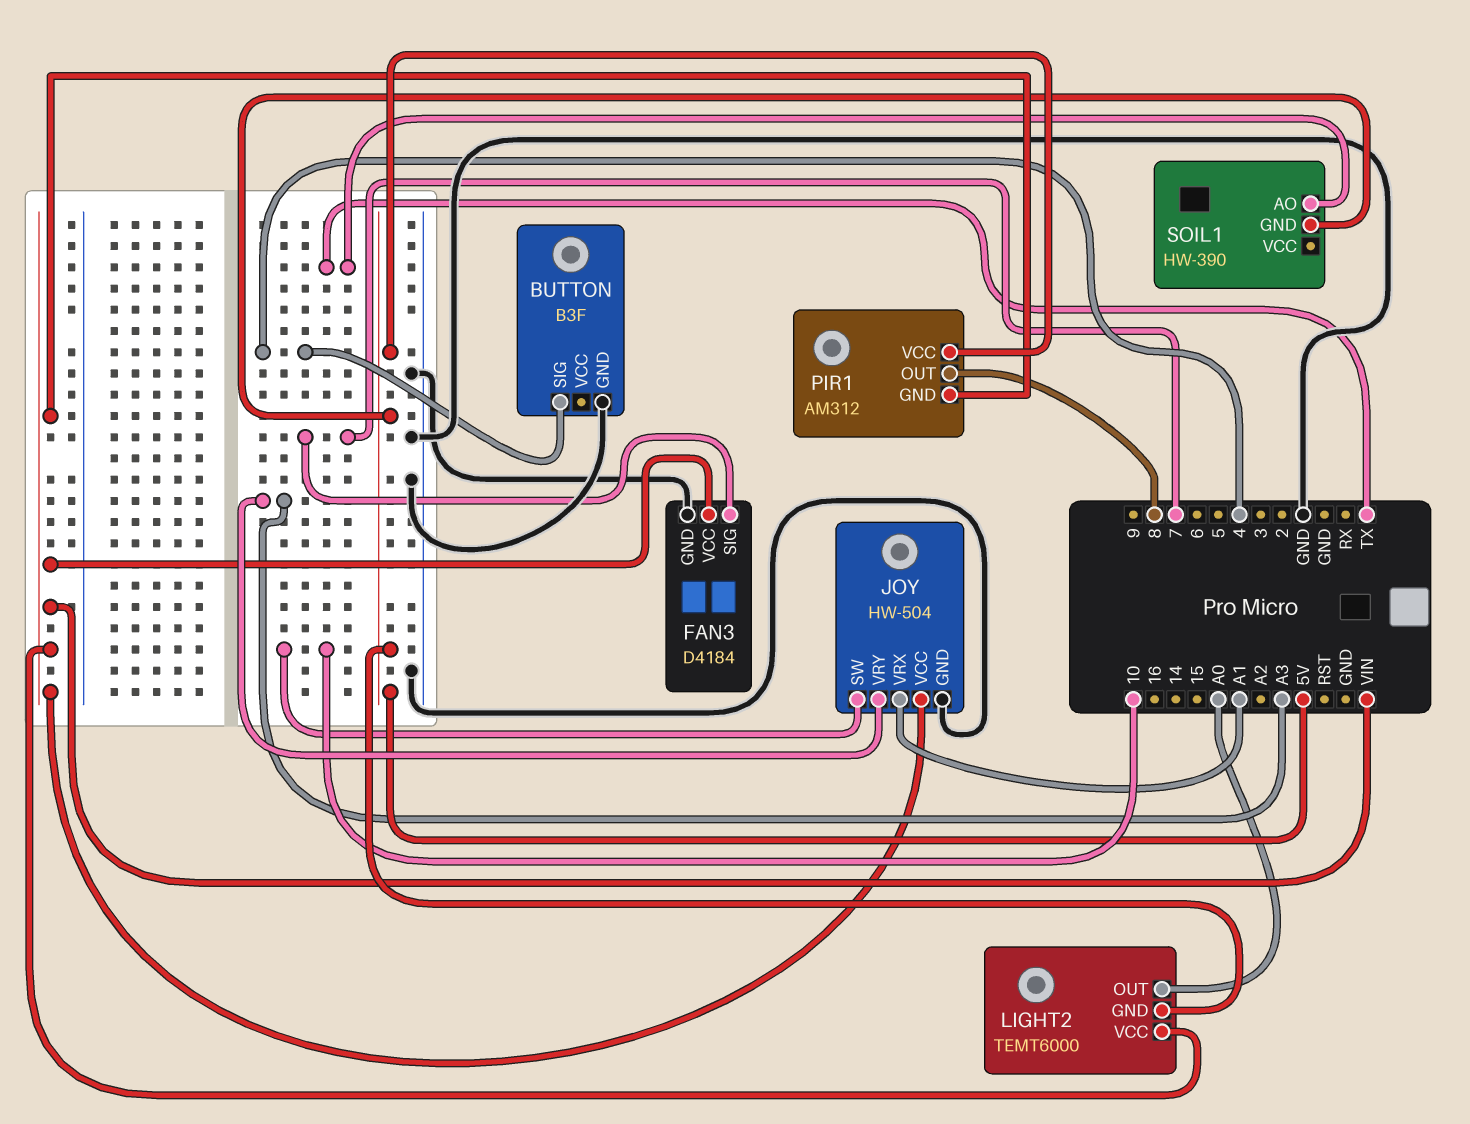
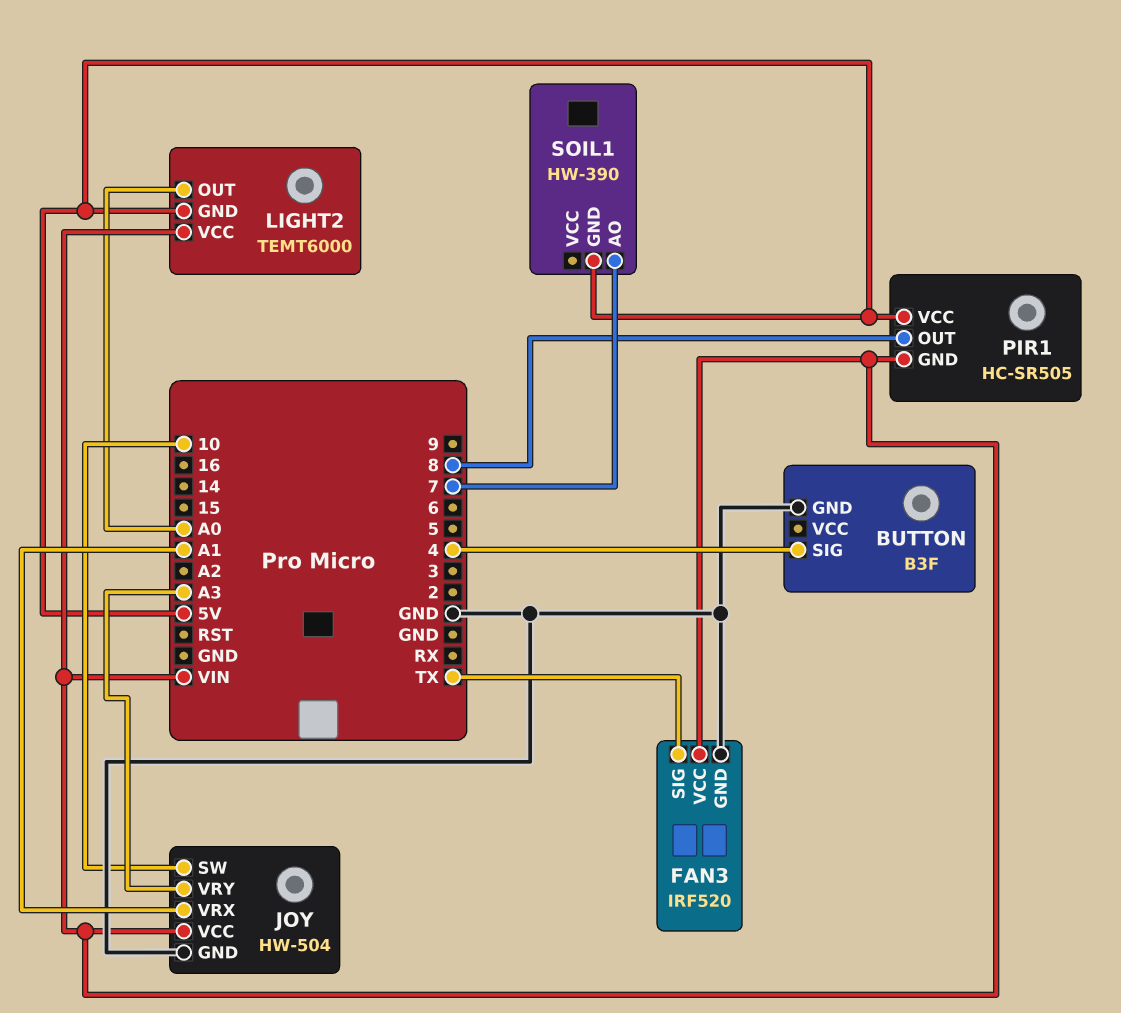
FAN3: D4184 -> IRF520
FAN3 pin SIG: 7 -> TX
PIR1: AM312 -> HC-SR505
SOIL1 pin AO: TX -> 7

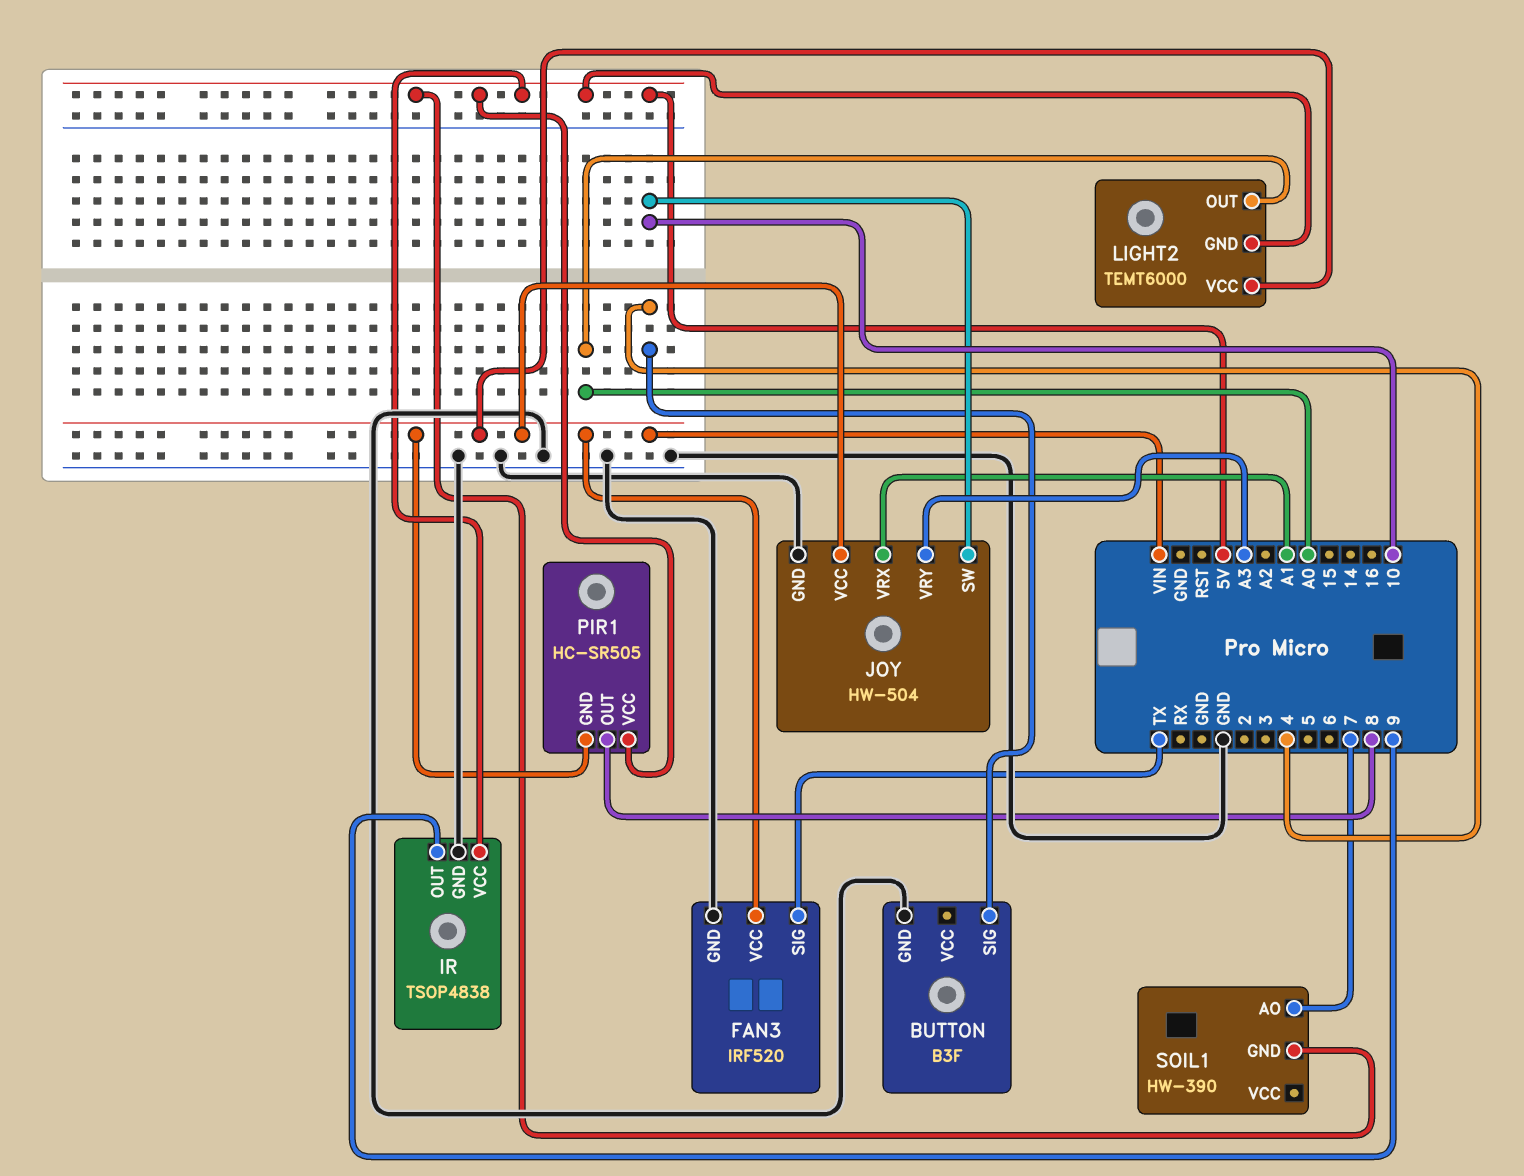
IR: none -> TSOP4838
IR pin GND: none -> GND
IR pin OUT: none -> 9
IR pin VCC: none -> 5V

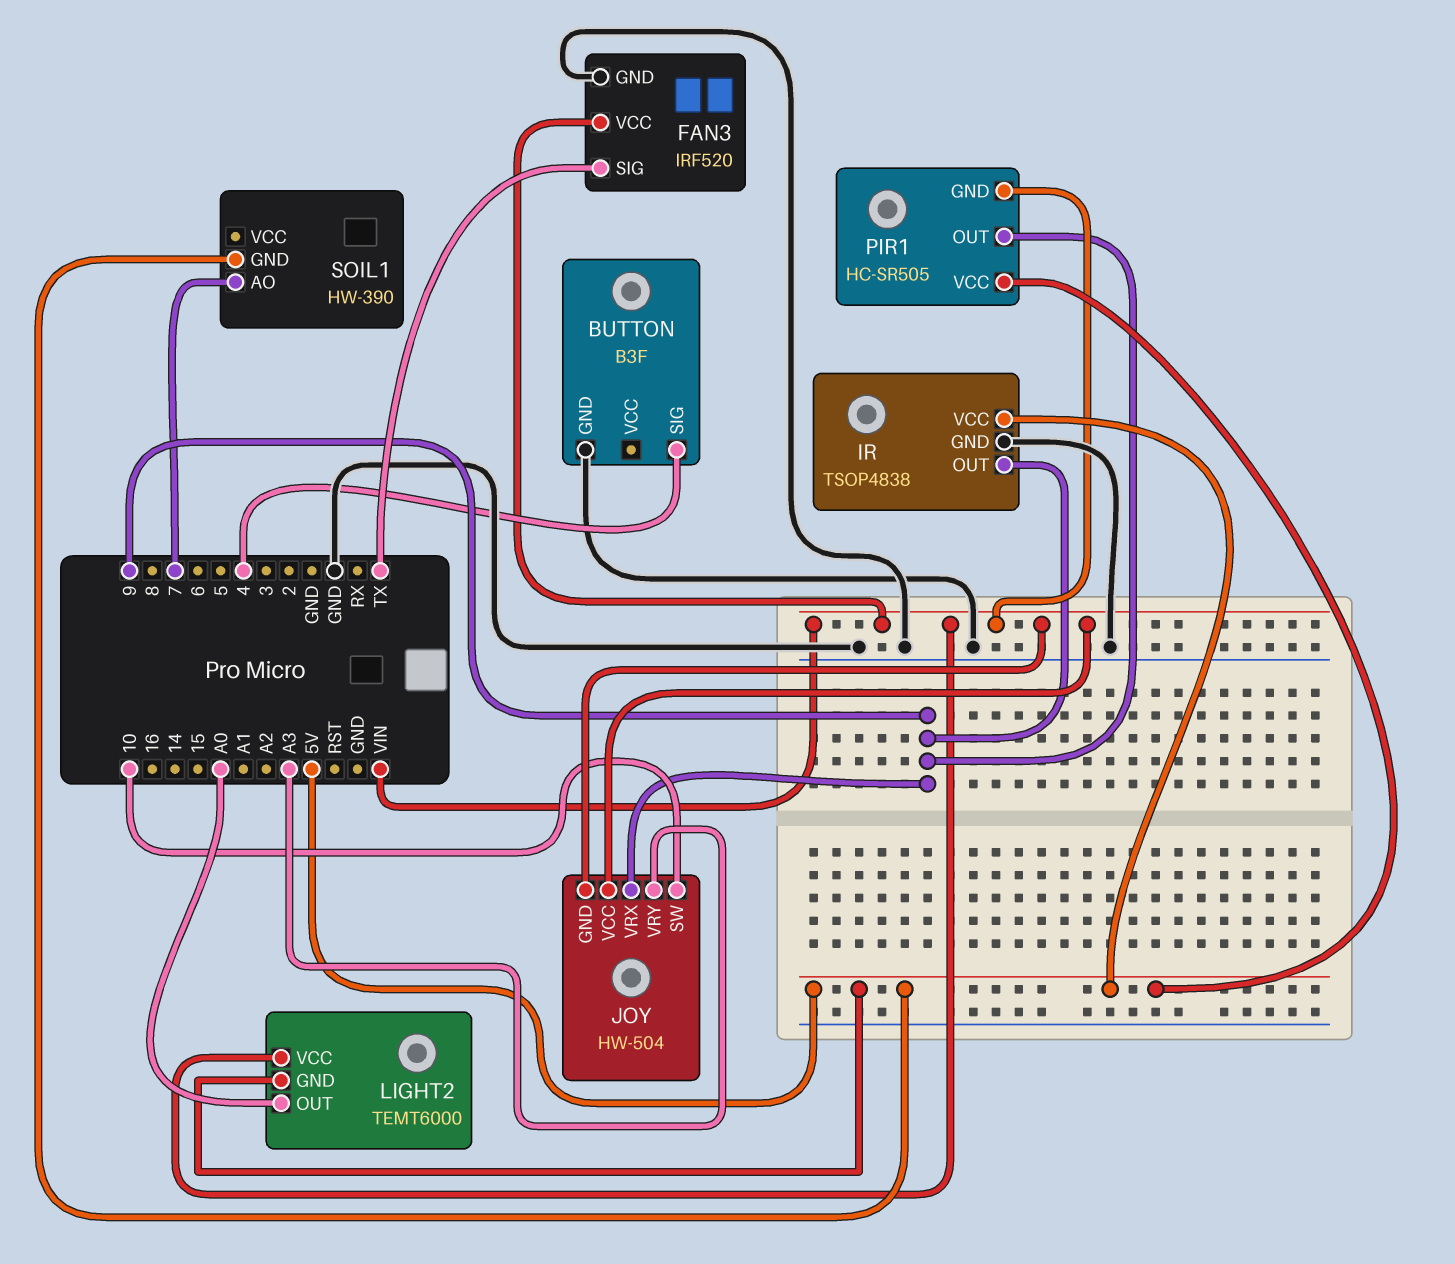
JOY pin GND: GND -> VIN
JOY pin VRX: A1 -> 9
PIR1 pin OUT: 8 -> 9

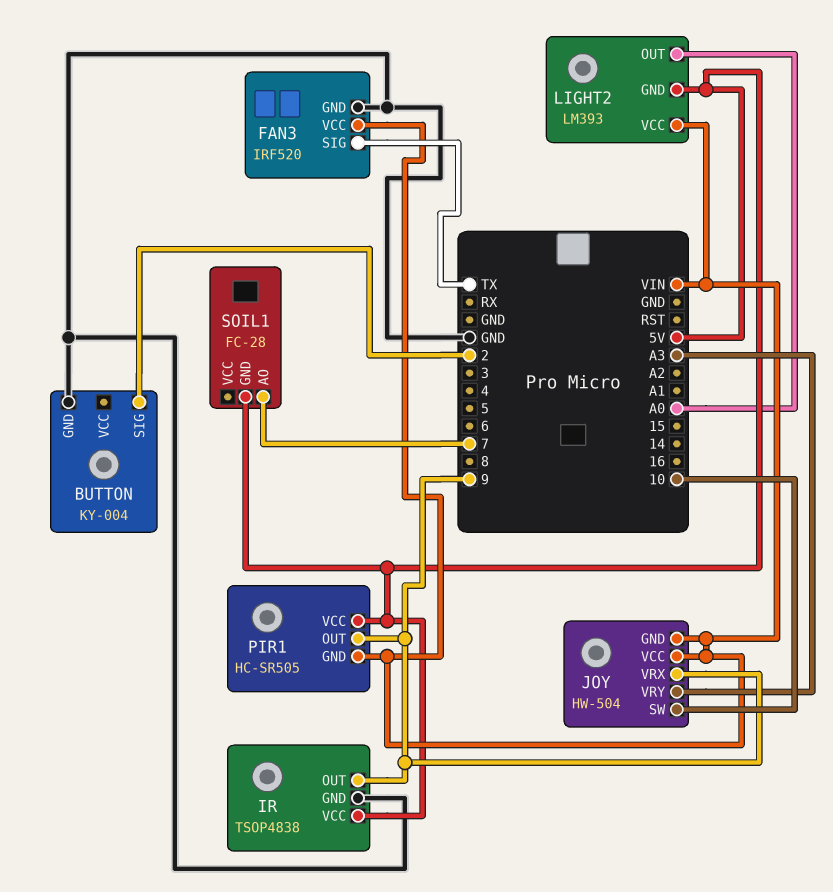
BUTTON: B3F -> KY-004
BUTTON pin SIG: 4 -> 2
LIGHT2: TEMT6000 -> LM393
SOIL1: HW-390 -> FC-28

